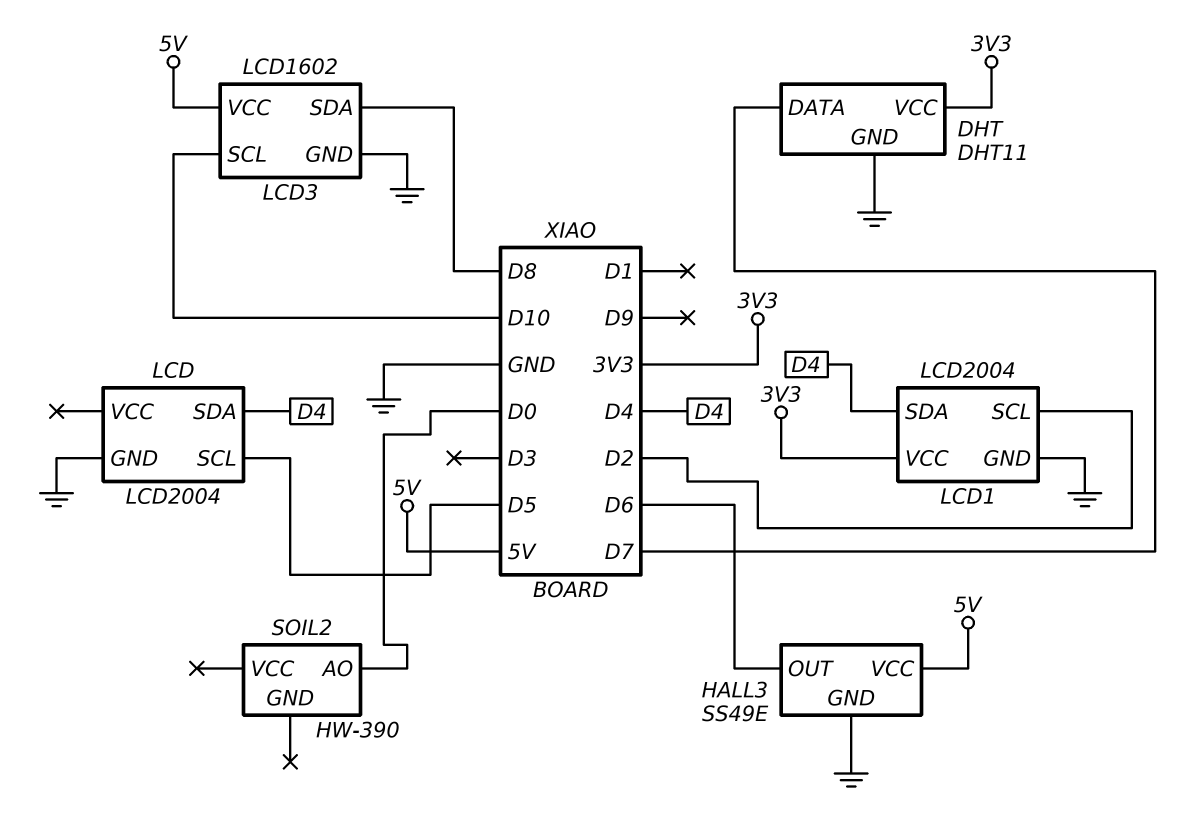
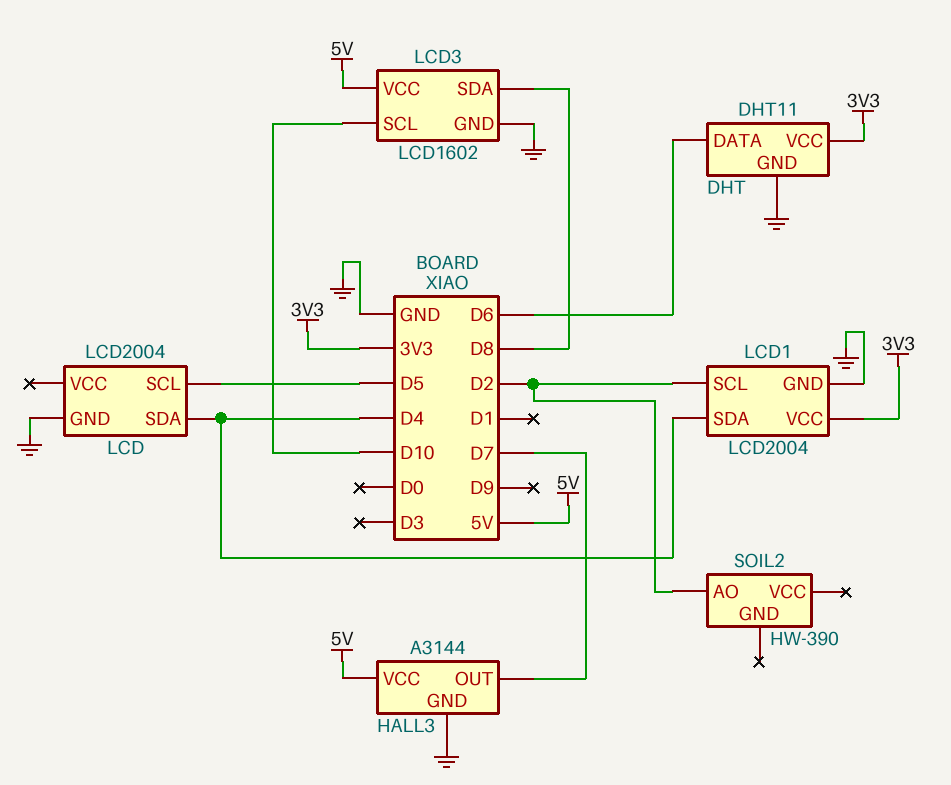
DHT pin DATA: D7 -> D6
HALL3: SS49E -> A3144
HALL3 pin OUT: D6 -> D7
SOIL2 pin AO: D0 -> D2

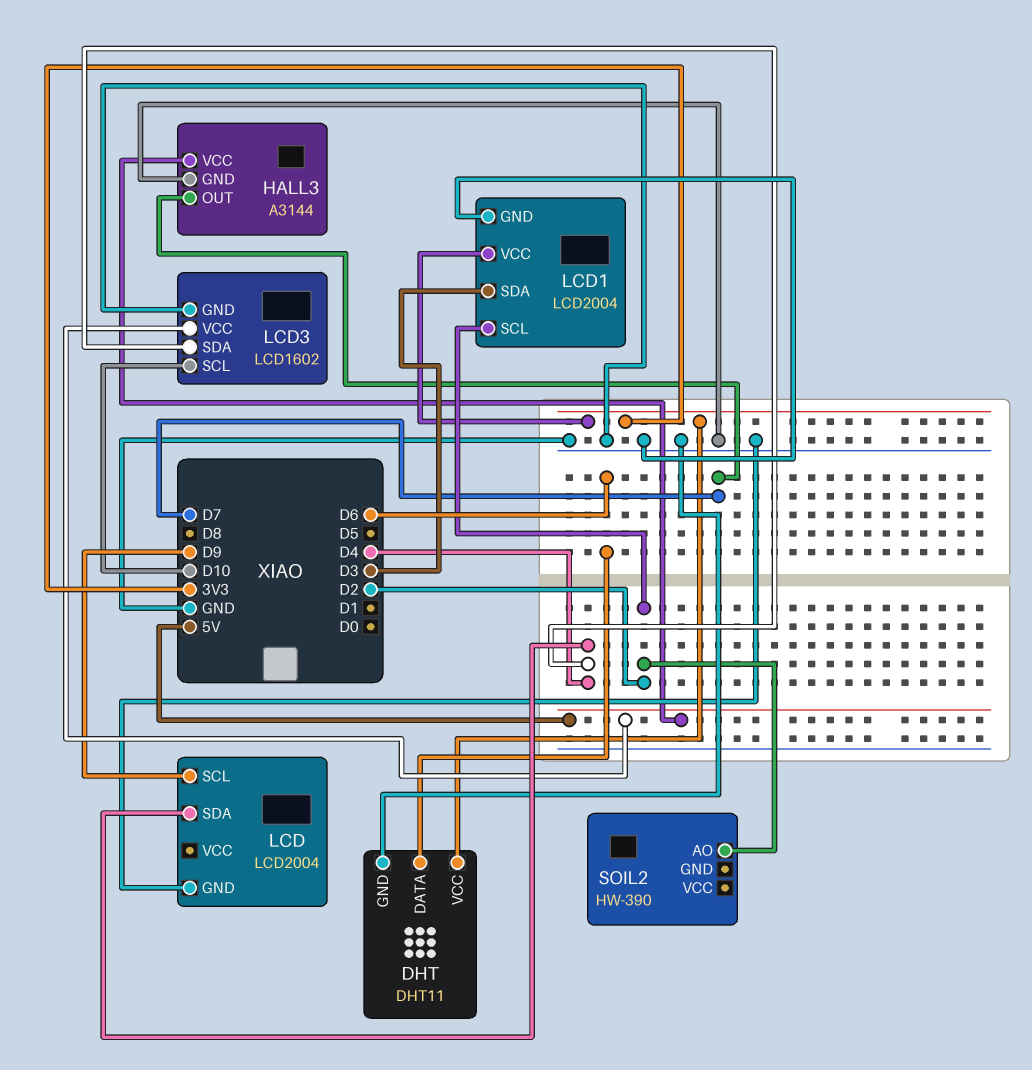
LCD pin SCL: D5 -> D9
LCD1 pin SDA: D4 -> D3
LCD3 pin SDA: D8 -> D4

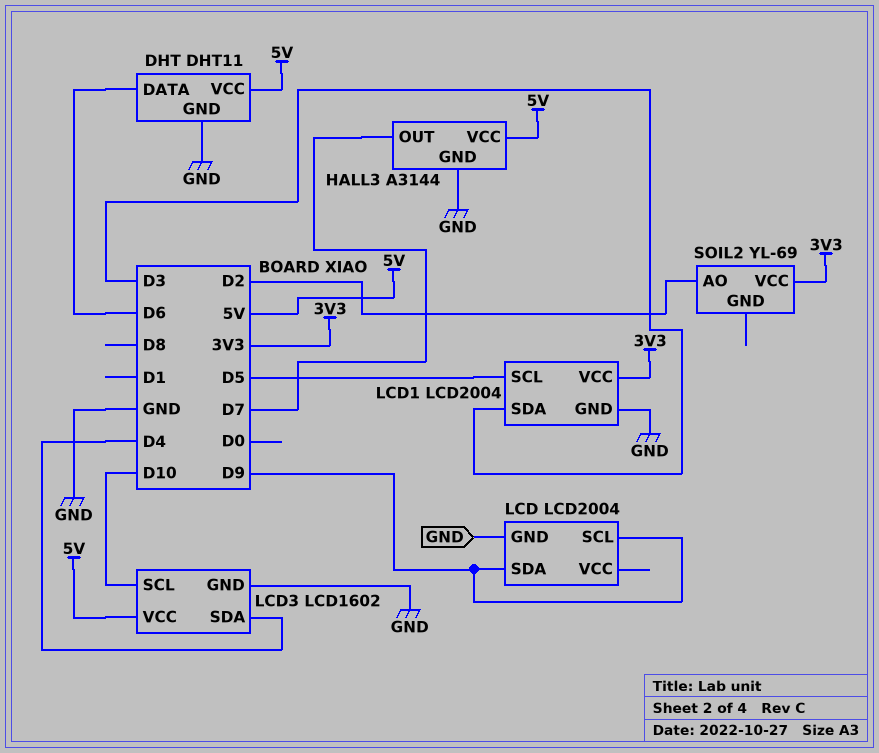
DHT pin VCC: 3V3 -> 5V
LCD pin SDA: D4 -> D9
LCD1 pin SCL: D2 -> D5
SOIL2: HW-390 -> YL-69
SOIL2 pin VCC: none -> 3V3

